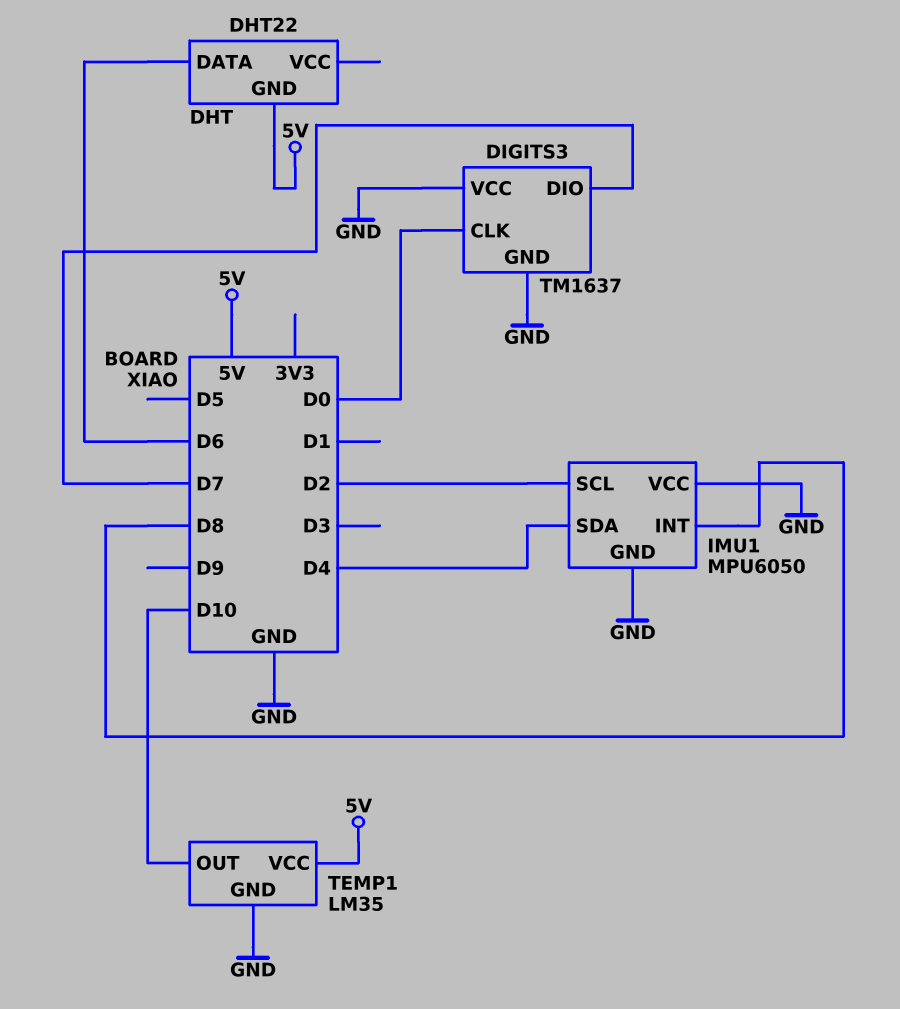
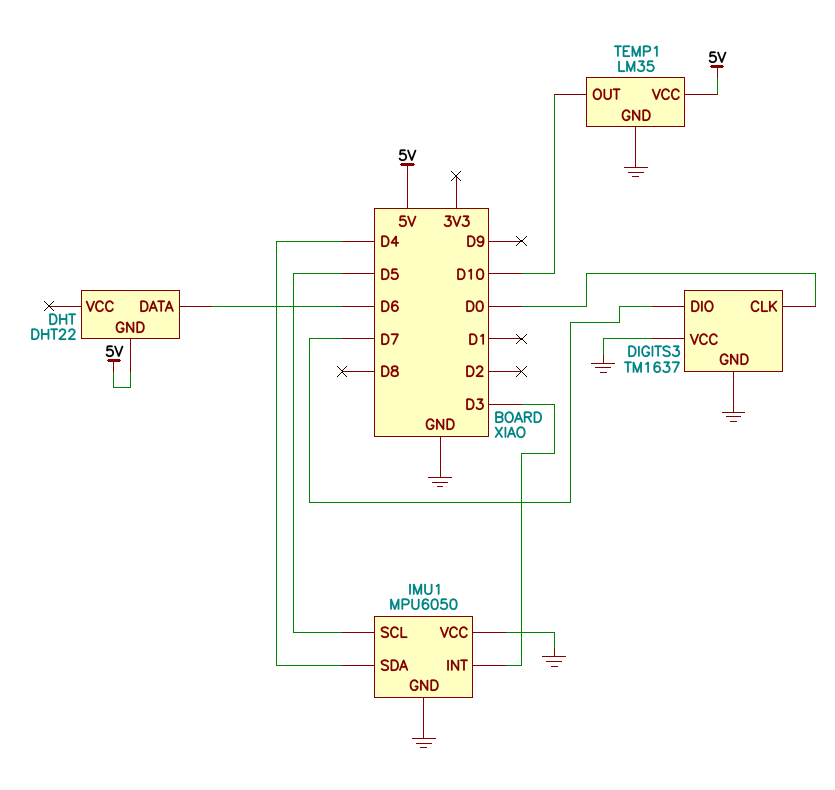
IMU1 pin INT: D8 -> D3
IMU1 pin SCL: D2 -> D5

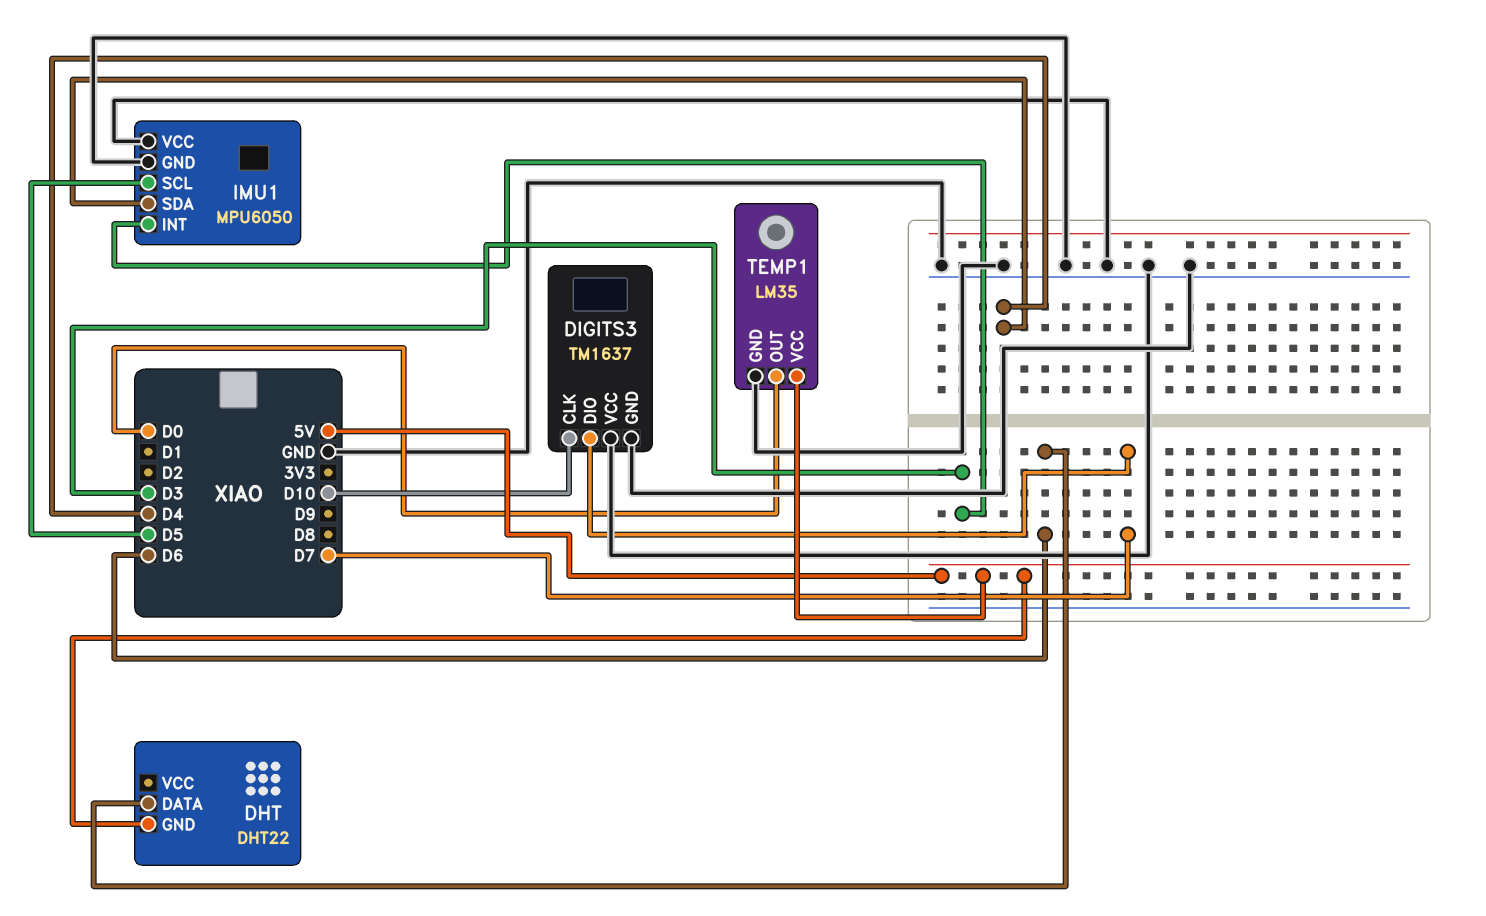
DIGITS3 pin CLK: D0 -> D10
TEMP1 pin OUT: D10 -> D0

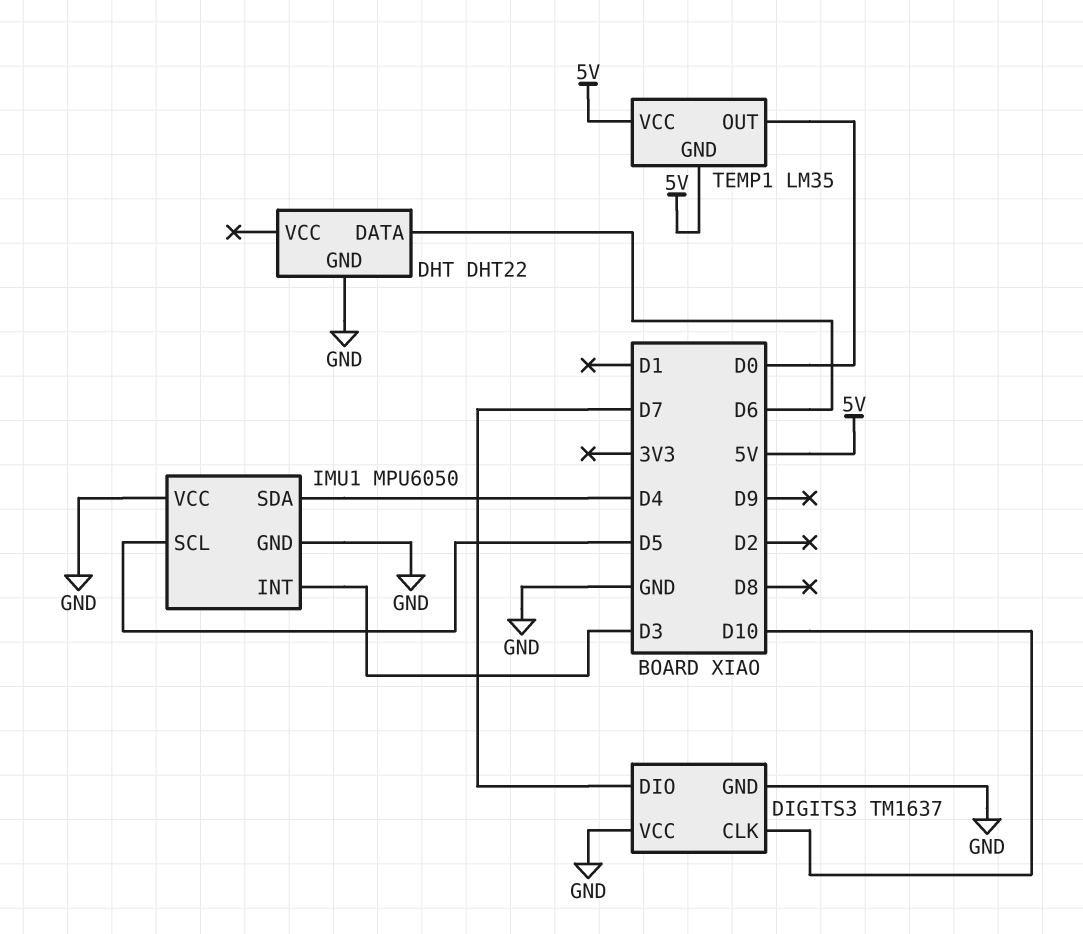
DHT pin GND: 5V -> GND
TEMP1 pin GND: GND -> 5V

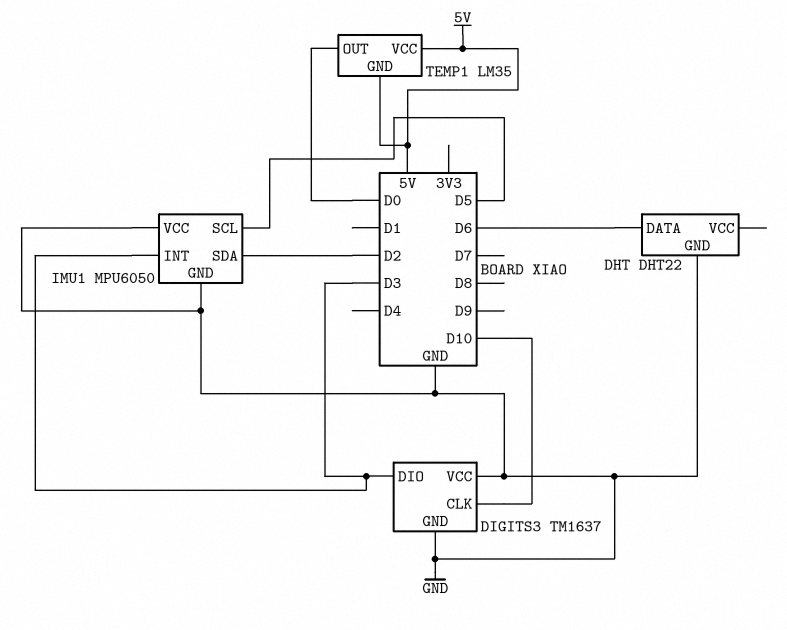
DIGITS3 pin DIO: D7 -> D3
IMU1 pin SDA: D4 -> D2

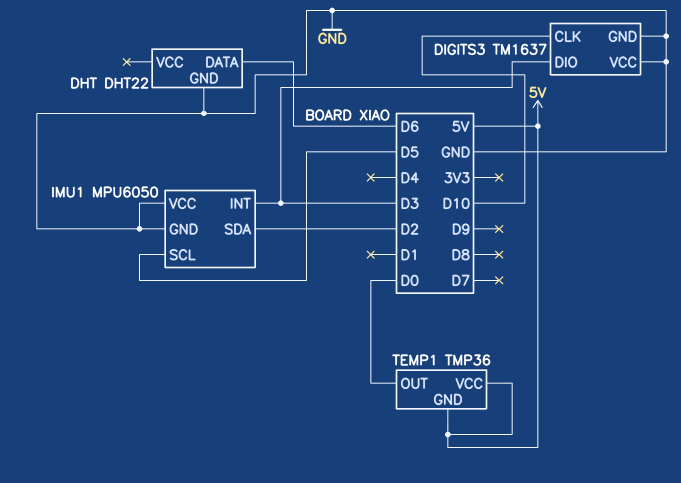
TEMP1: LM35 -> TMP36

